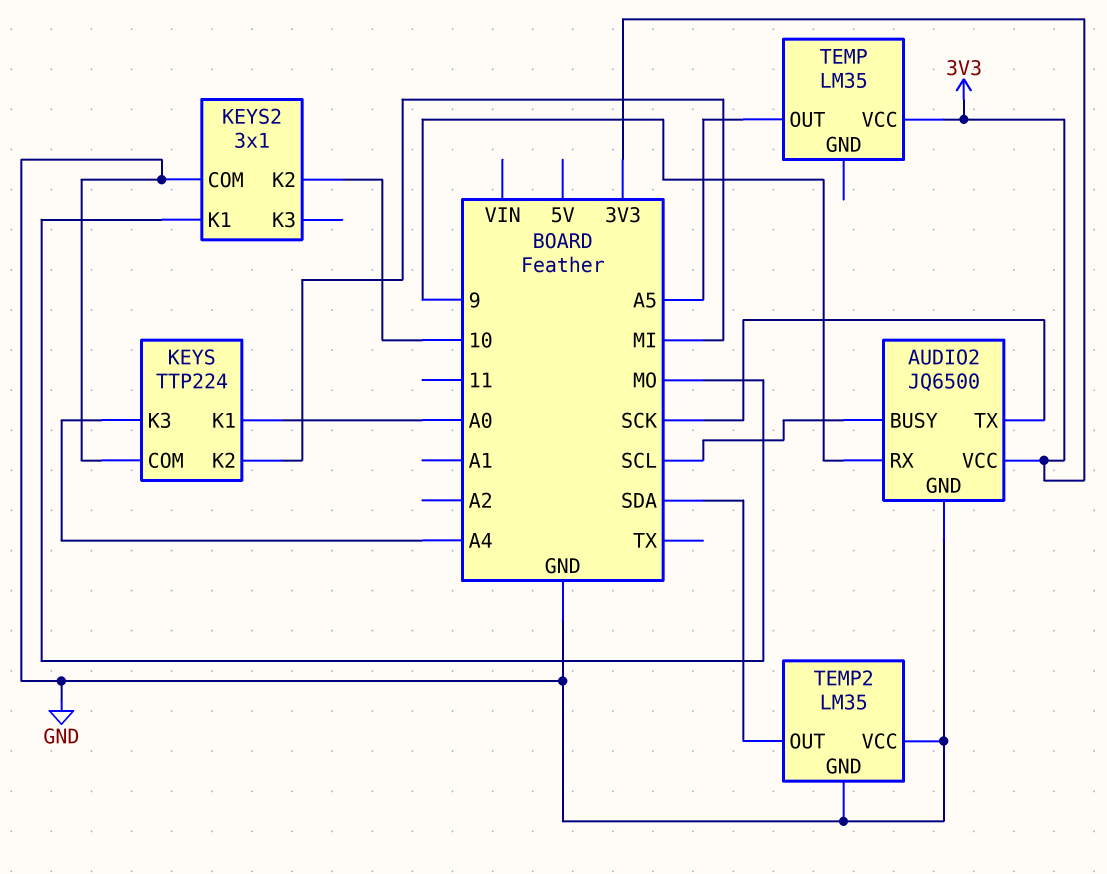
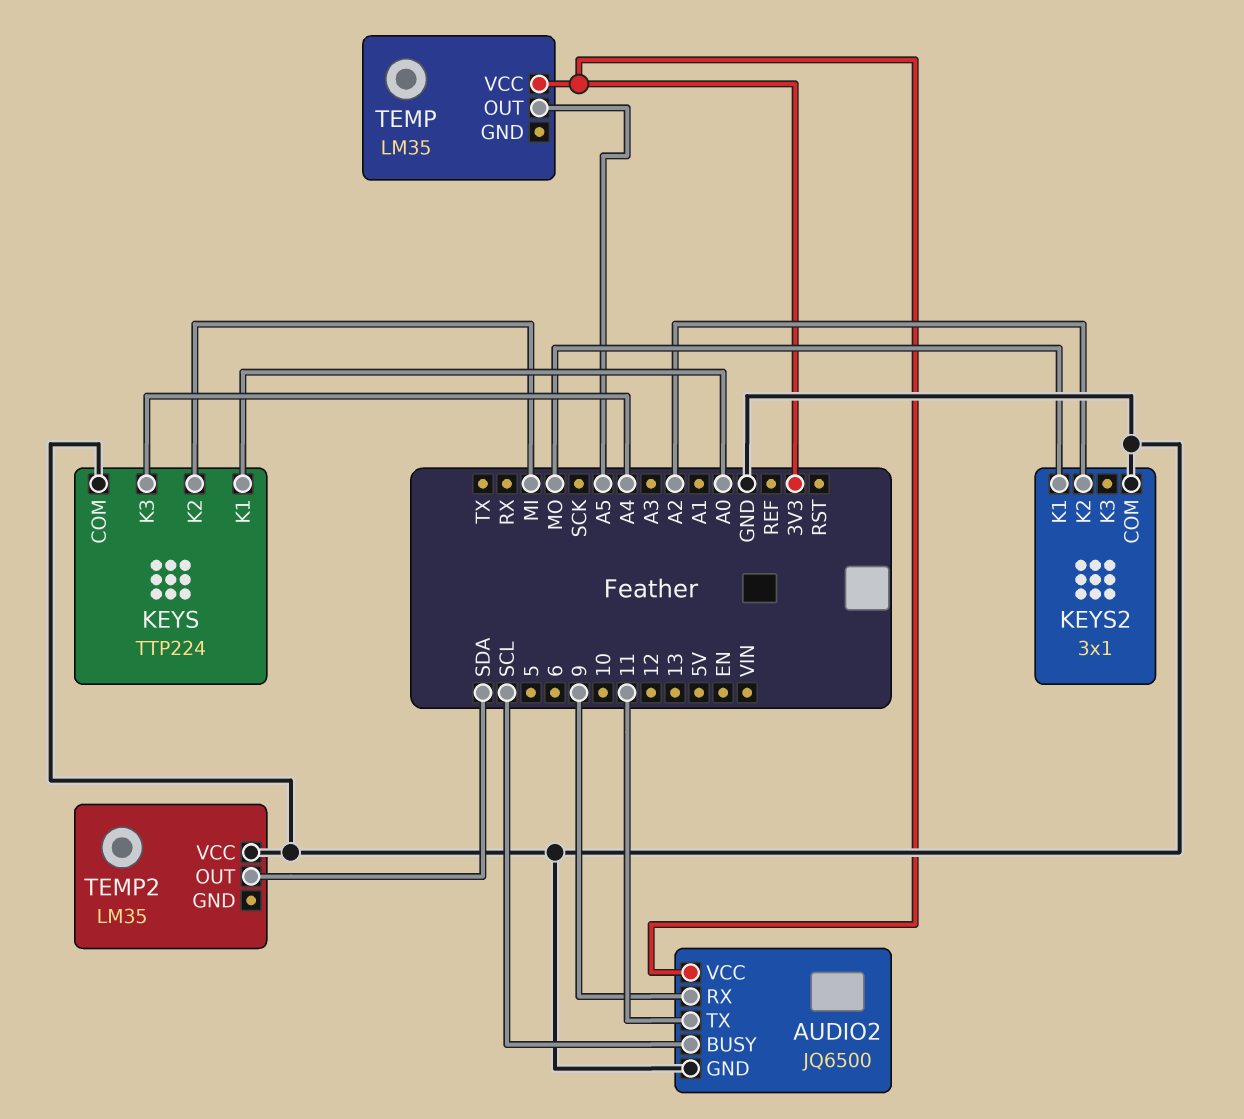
AUDIO2 pin TX: SCK -> 11
KEYS2 pin K2: 10 -> A2
TEMP2 pin GND: GND -> none

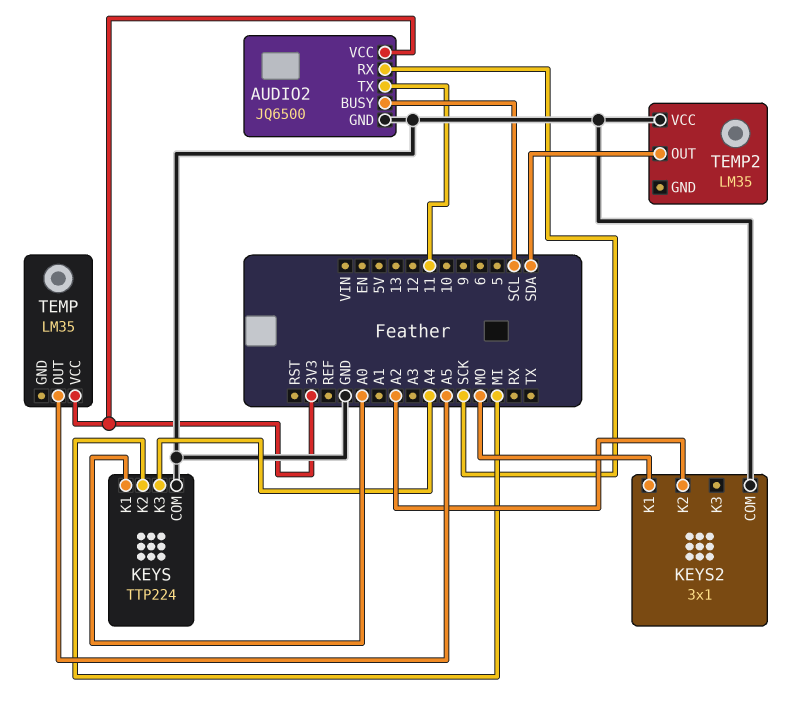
AUDIO2 pin RX: 9 -> SCK

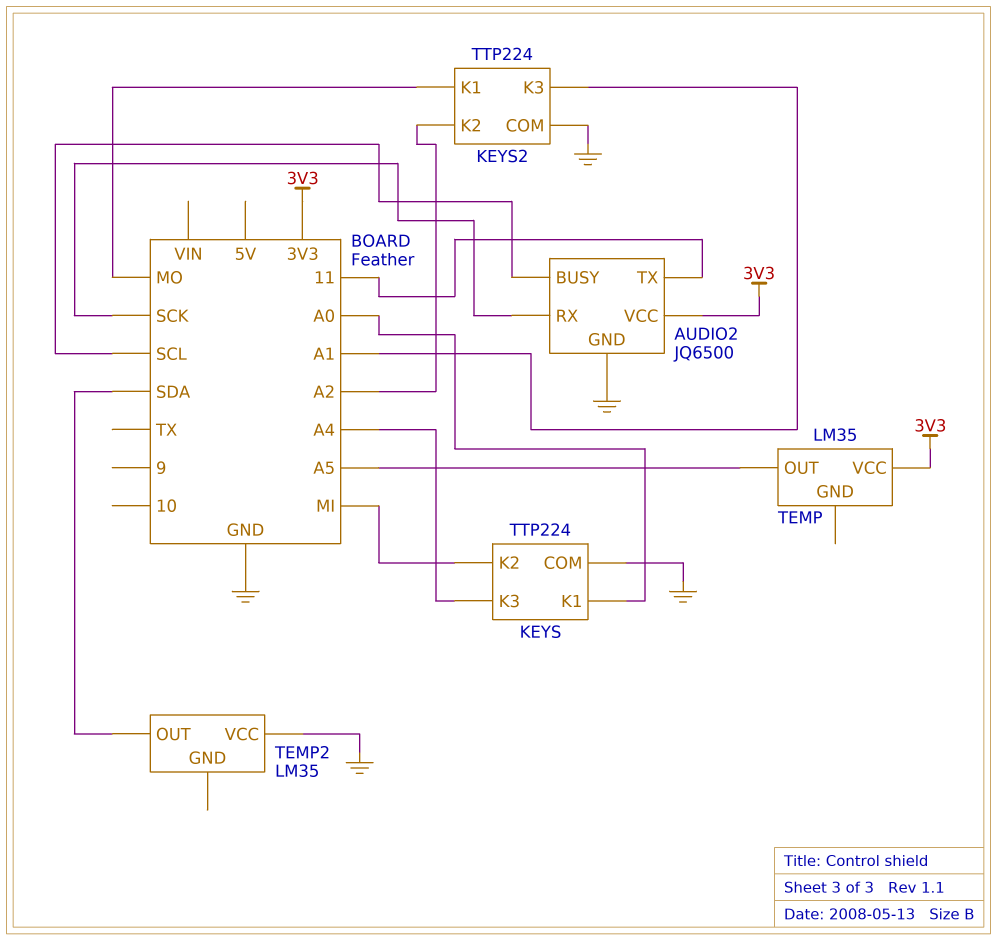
KEYS2: 3x1 -> TTP224
KEYS2 pin K3: none -> A1

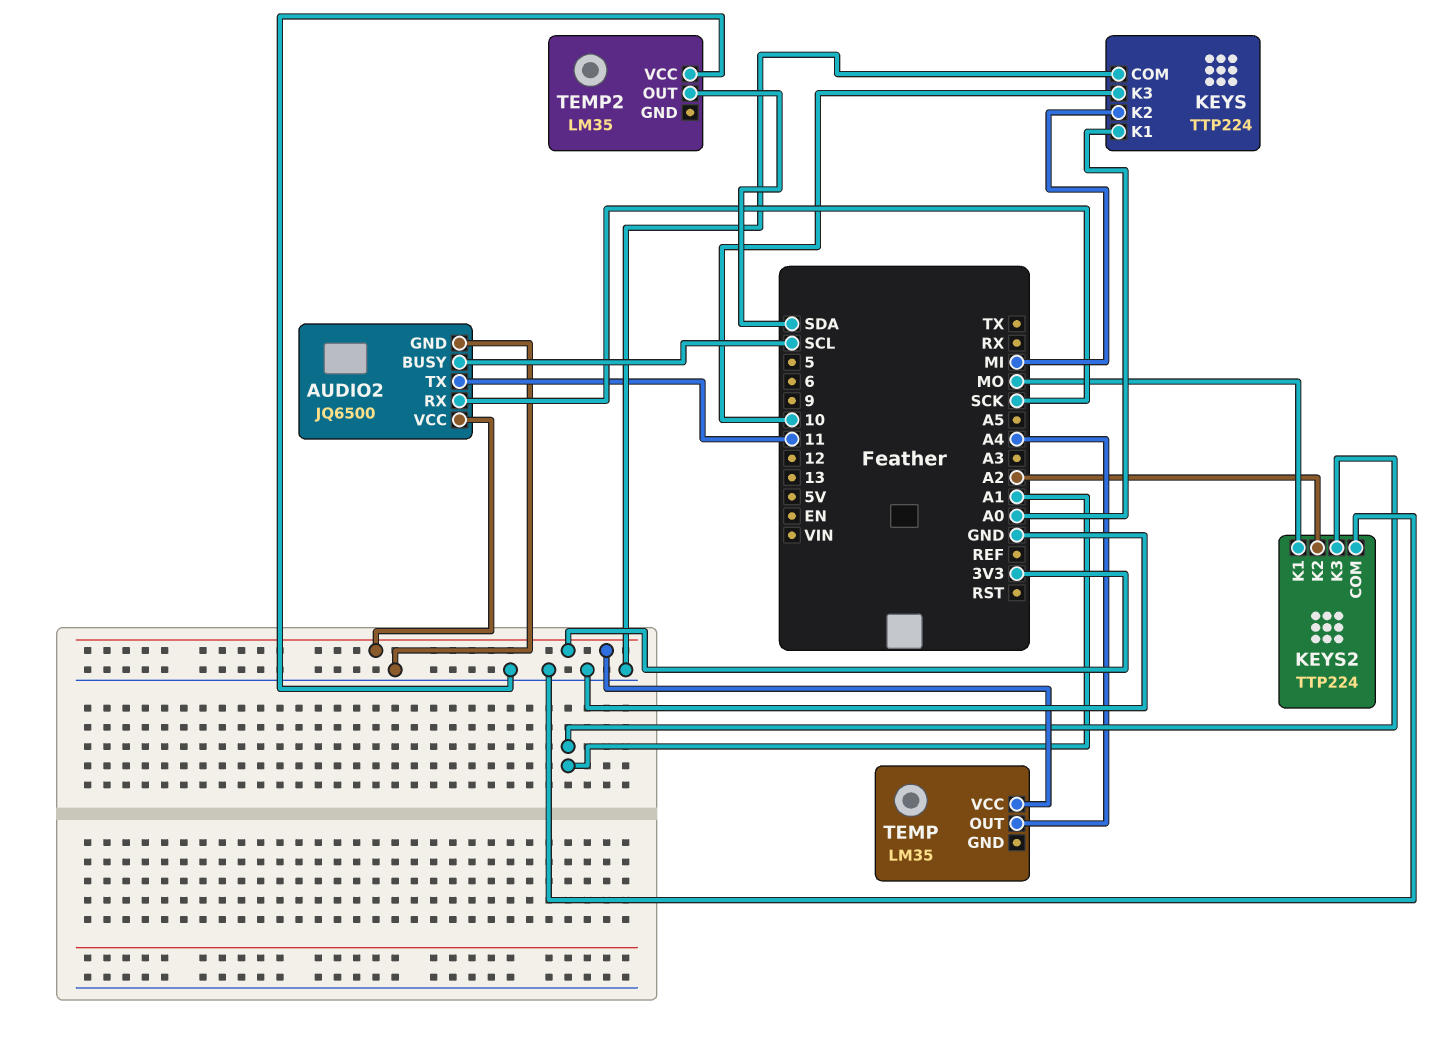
KEYS pin K3: A4 -> 10
TEMP pin OUT: A5 -> A4

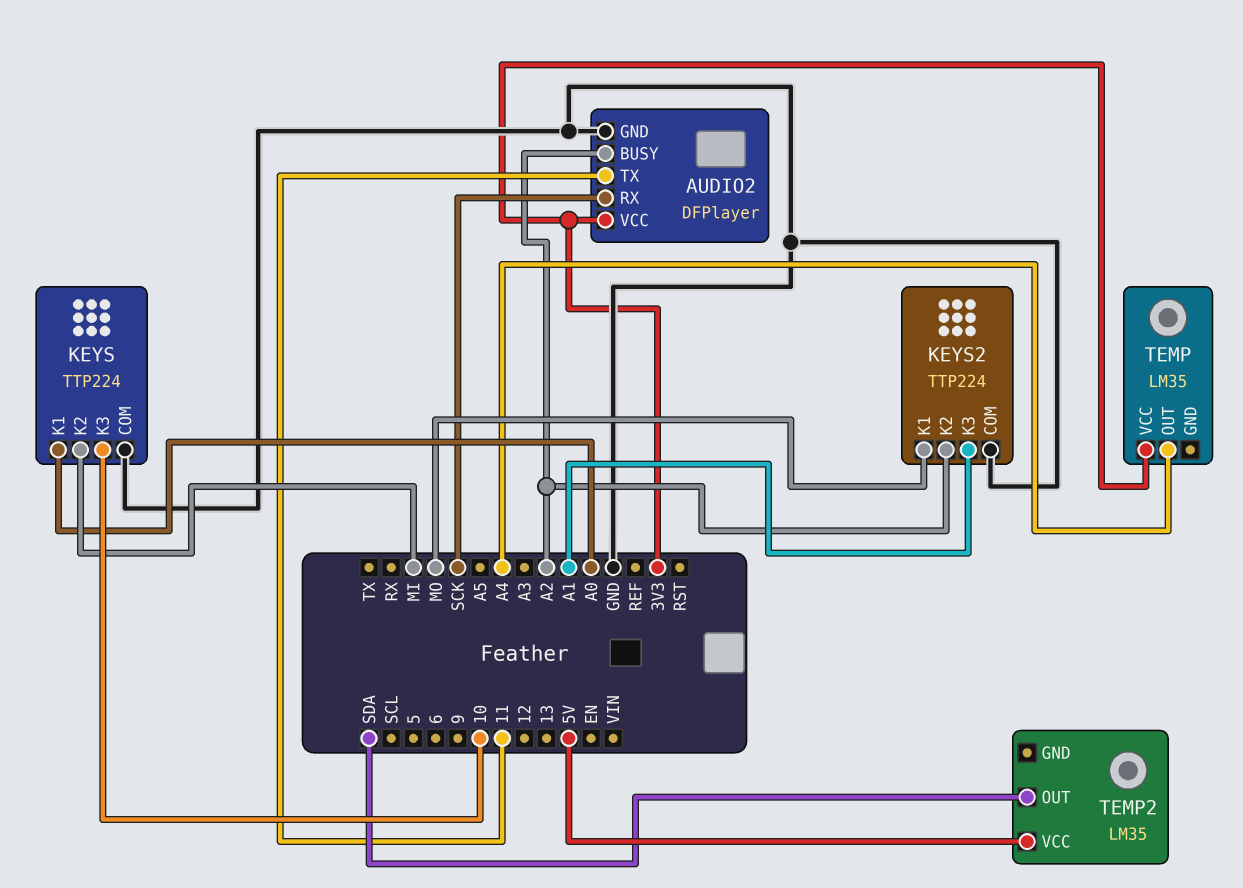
AUDIO2: JQ6500 -> DFPlayer
AUDIO2 pin BUSY: SCL -> A2
TEMP2 pin VCC: GND -> 5V

